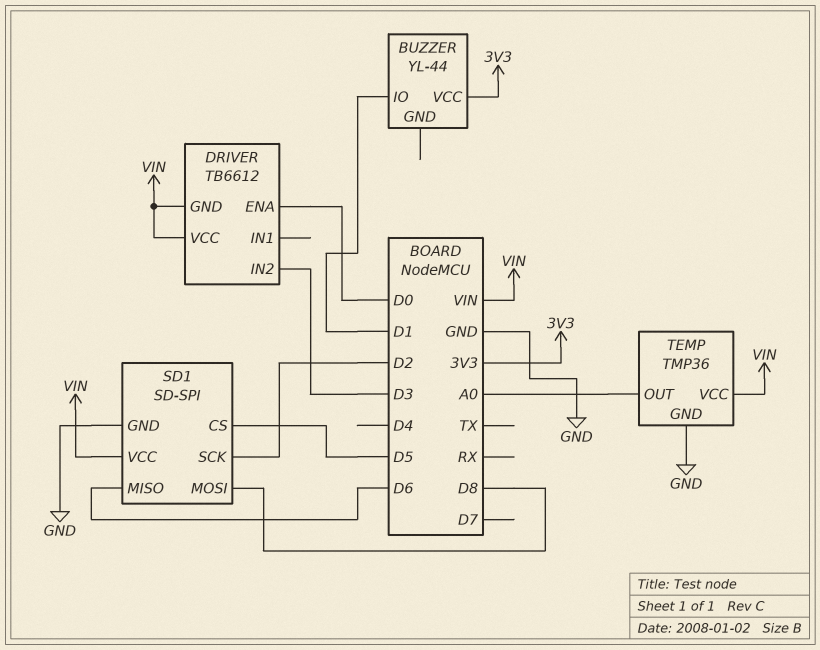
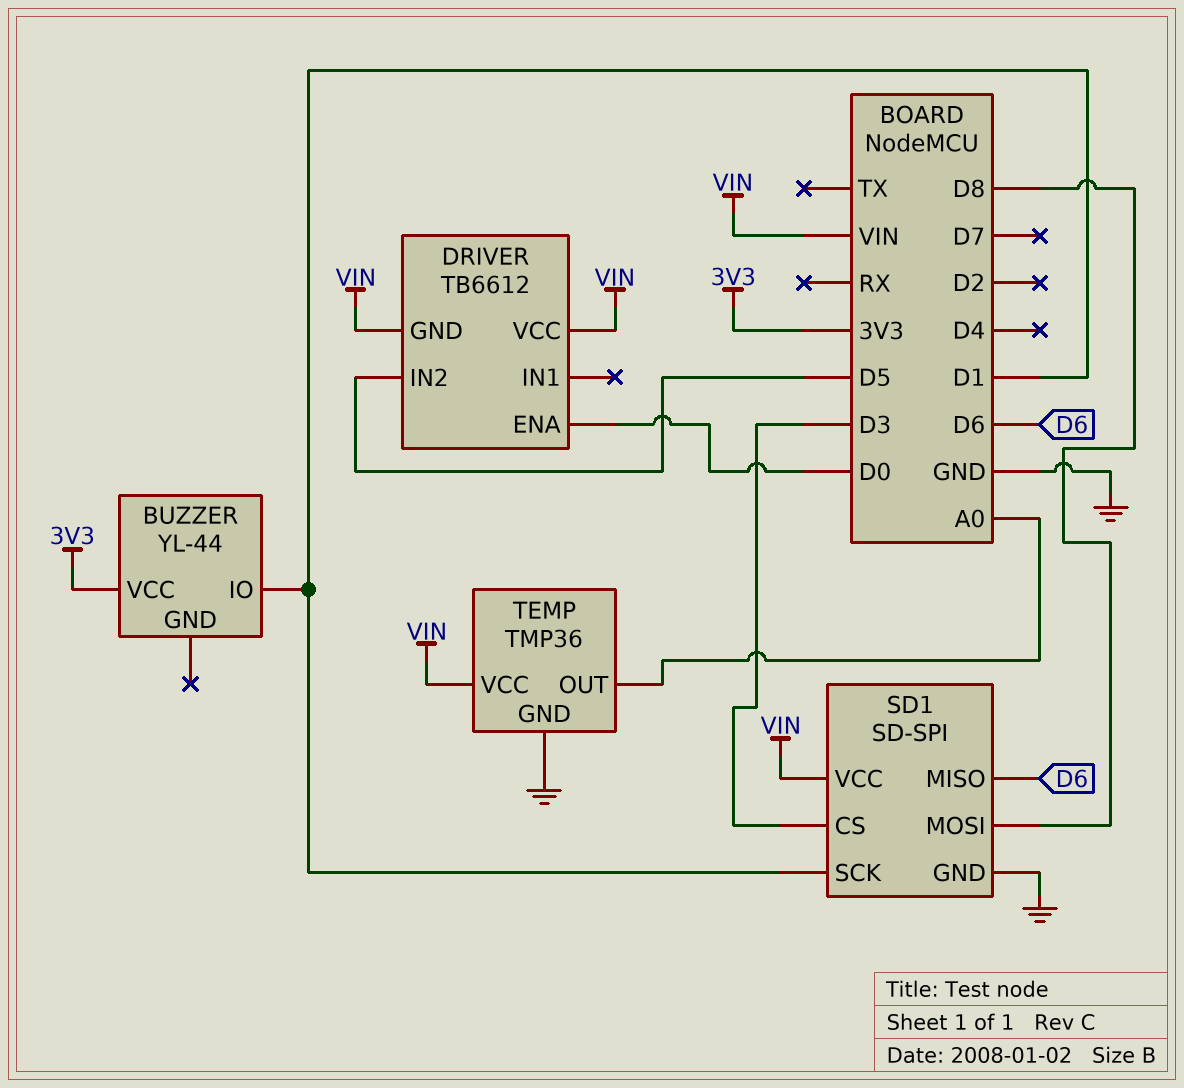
DRIVER pin IN2: D3 -> D5
SD1 pin CS: D5 -> D3
SD1 pin SCK: D2 -> D1

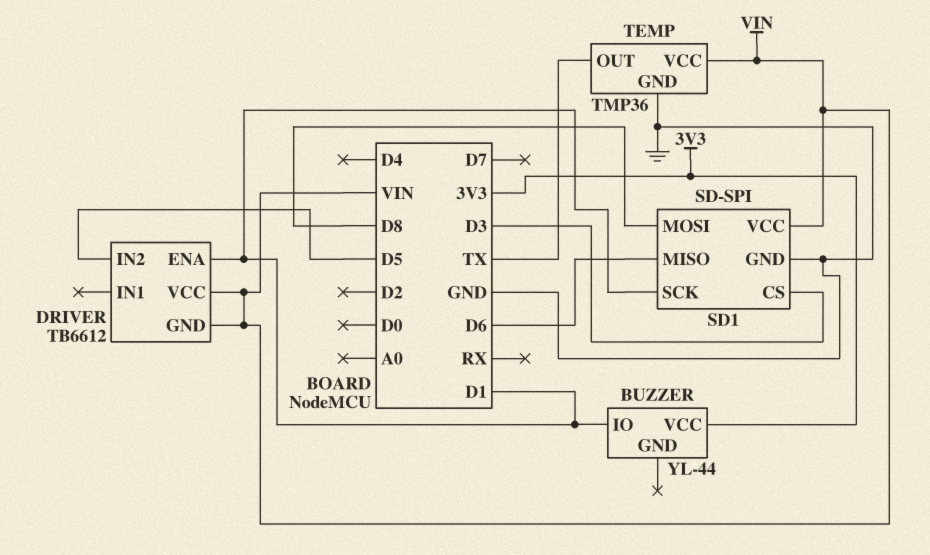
DRIVER pin ENA: D0 -> D1
TEMP pin OUT: A0 -> TX

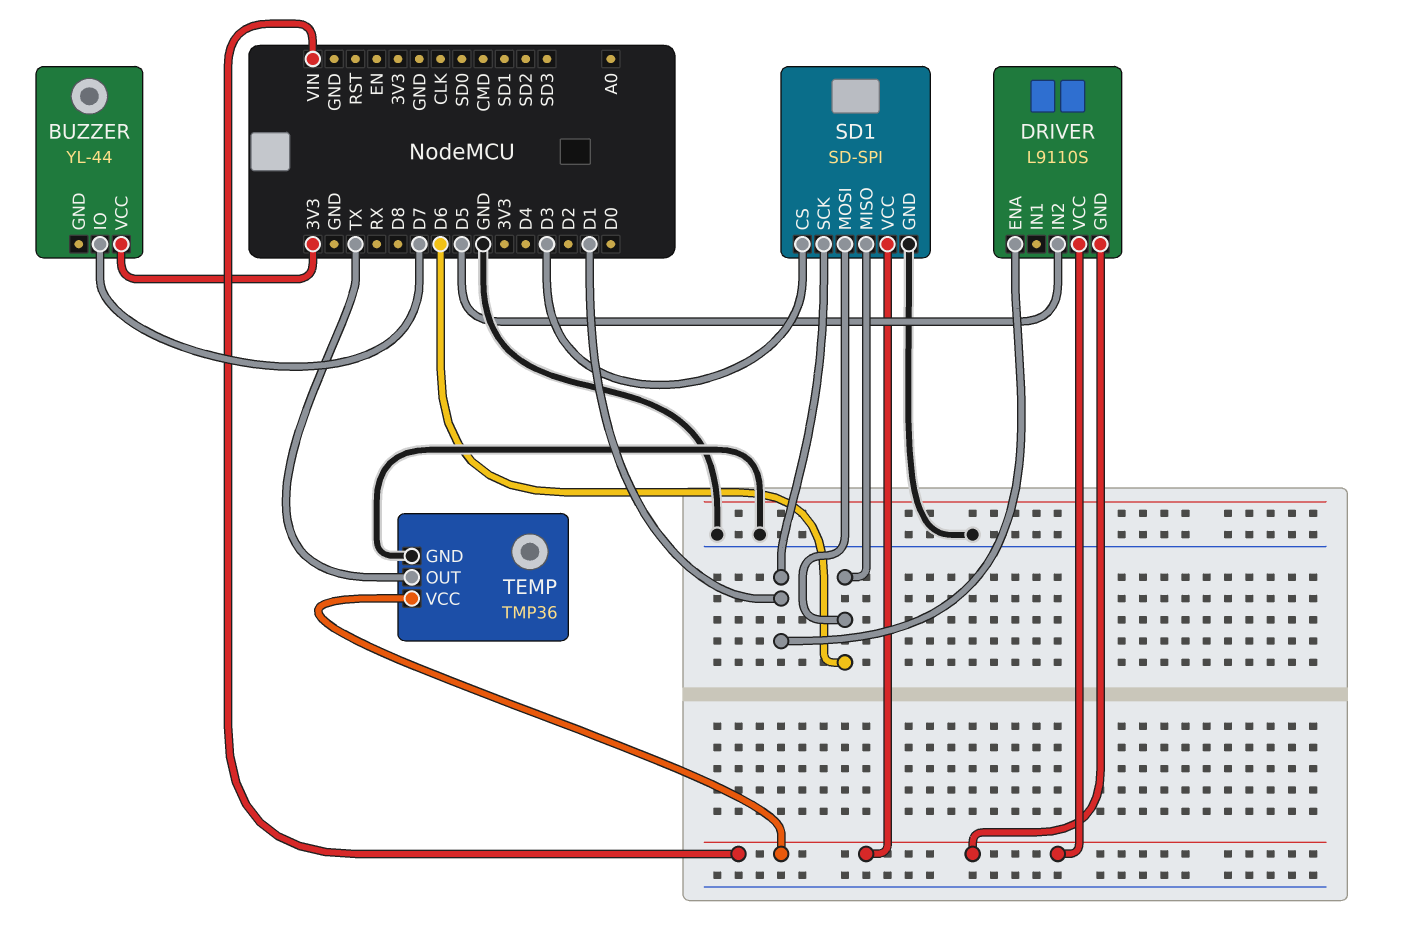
BUZZER pin IO: D1 -> D7
DRIVER: TB6612 -> L9110S
SD1 pin MOSI: D8 -> D6

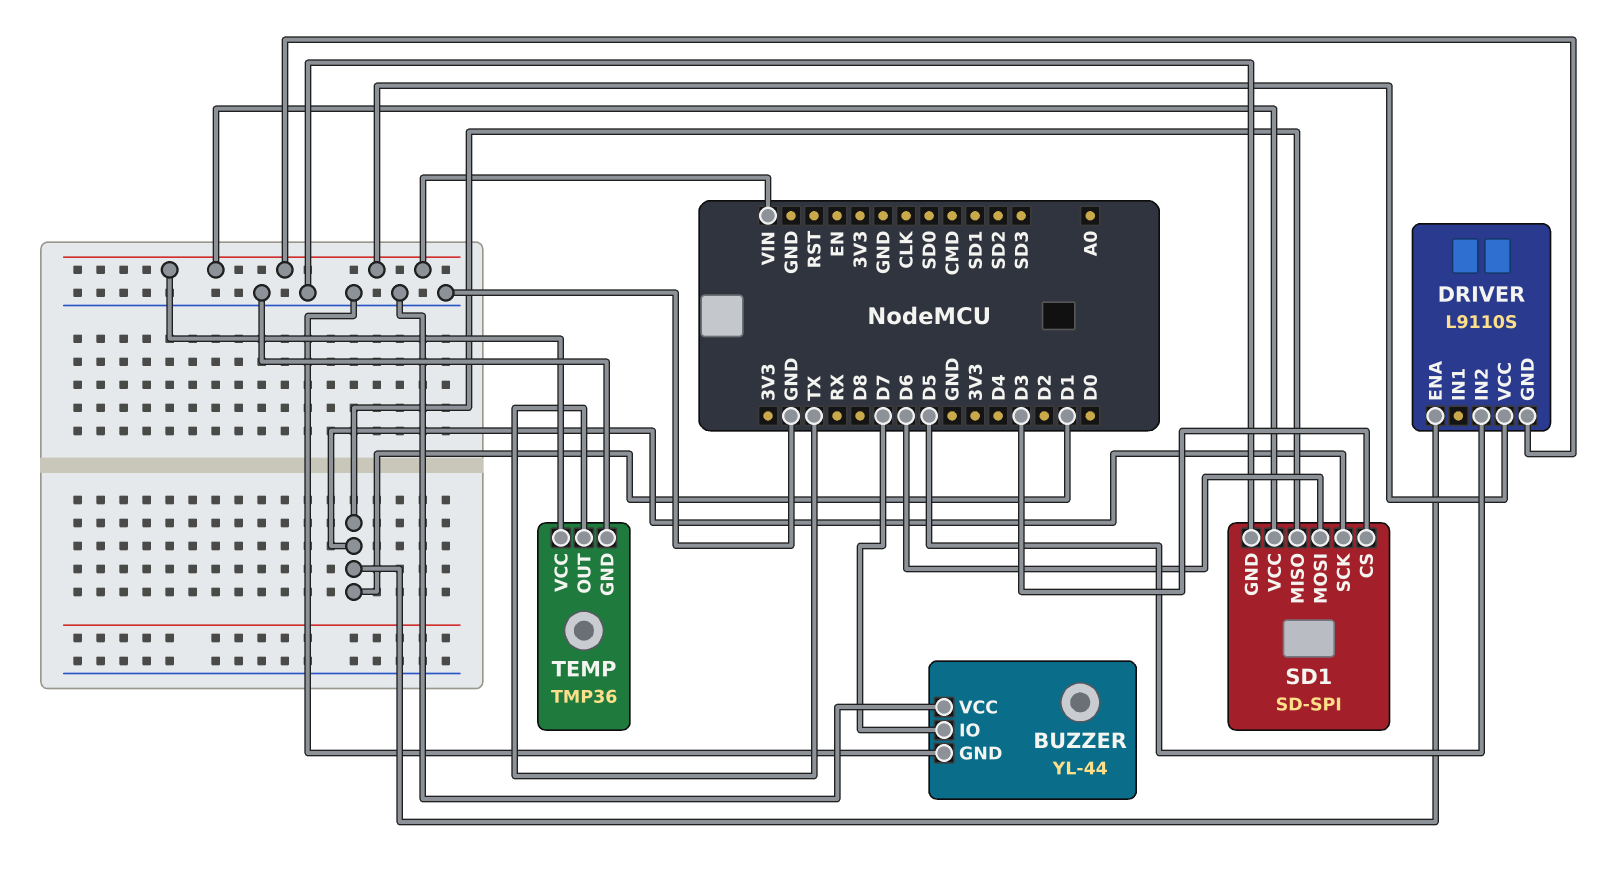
BUZZER pin GND: none -> GND
BUZZER pin VCC: 3V3 -> GND
SD1 pin MISO: D6 -> D1

